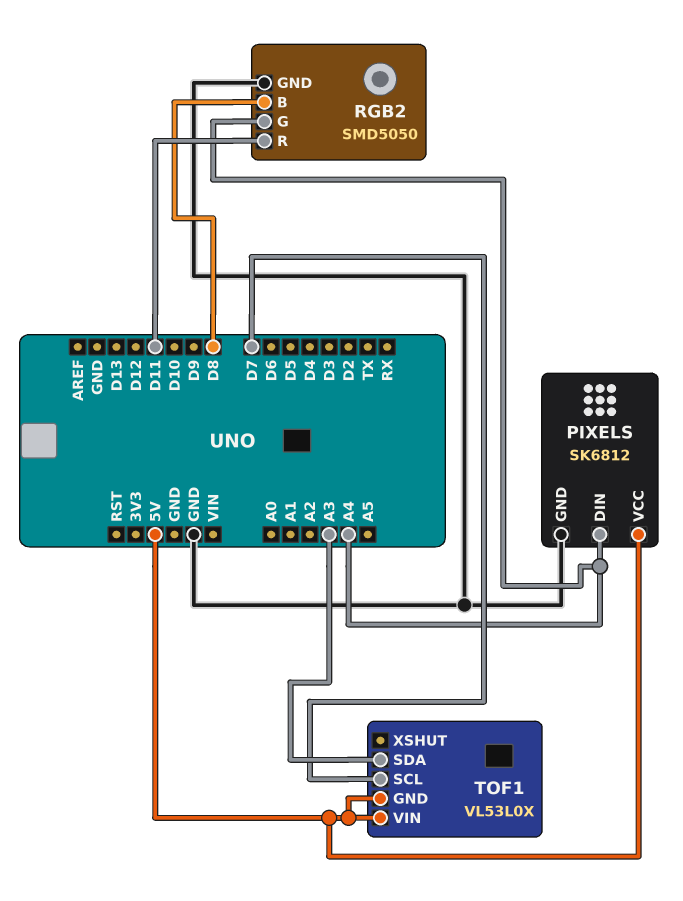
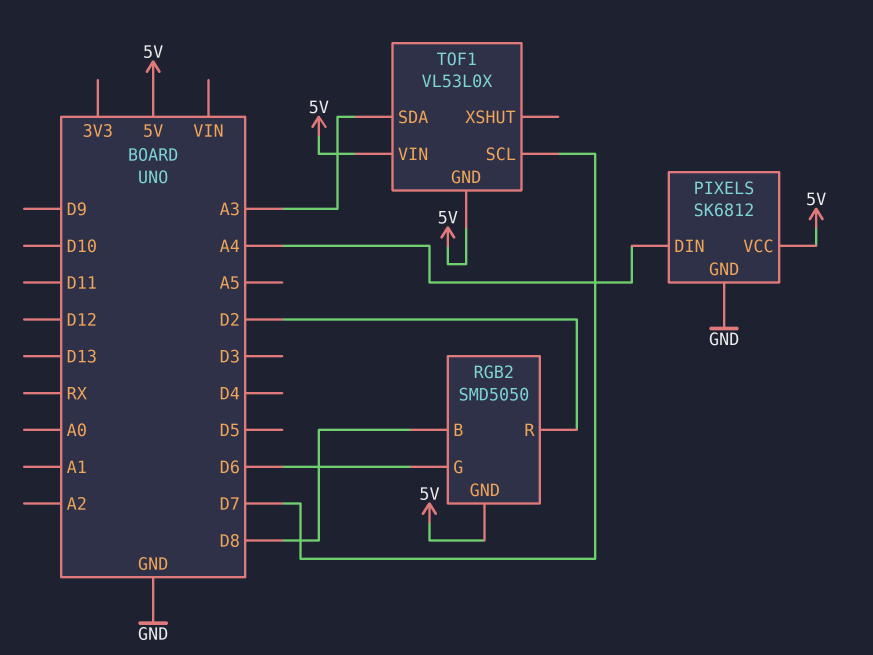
RGB2 pin G: A4 -> D6
RGB2 pin GND: GND -> 5V
RGB2 pin R: D11 -> D2

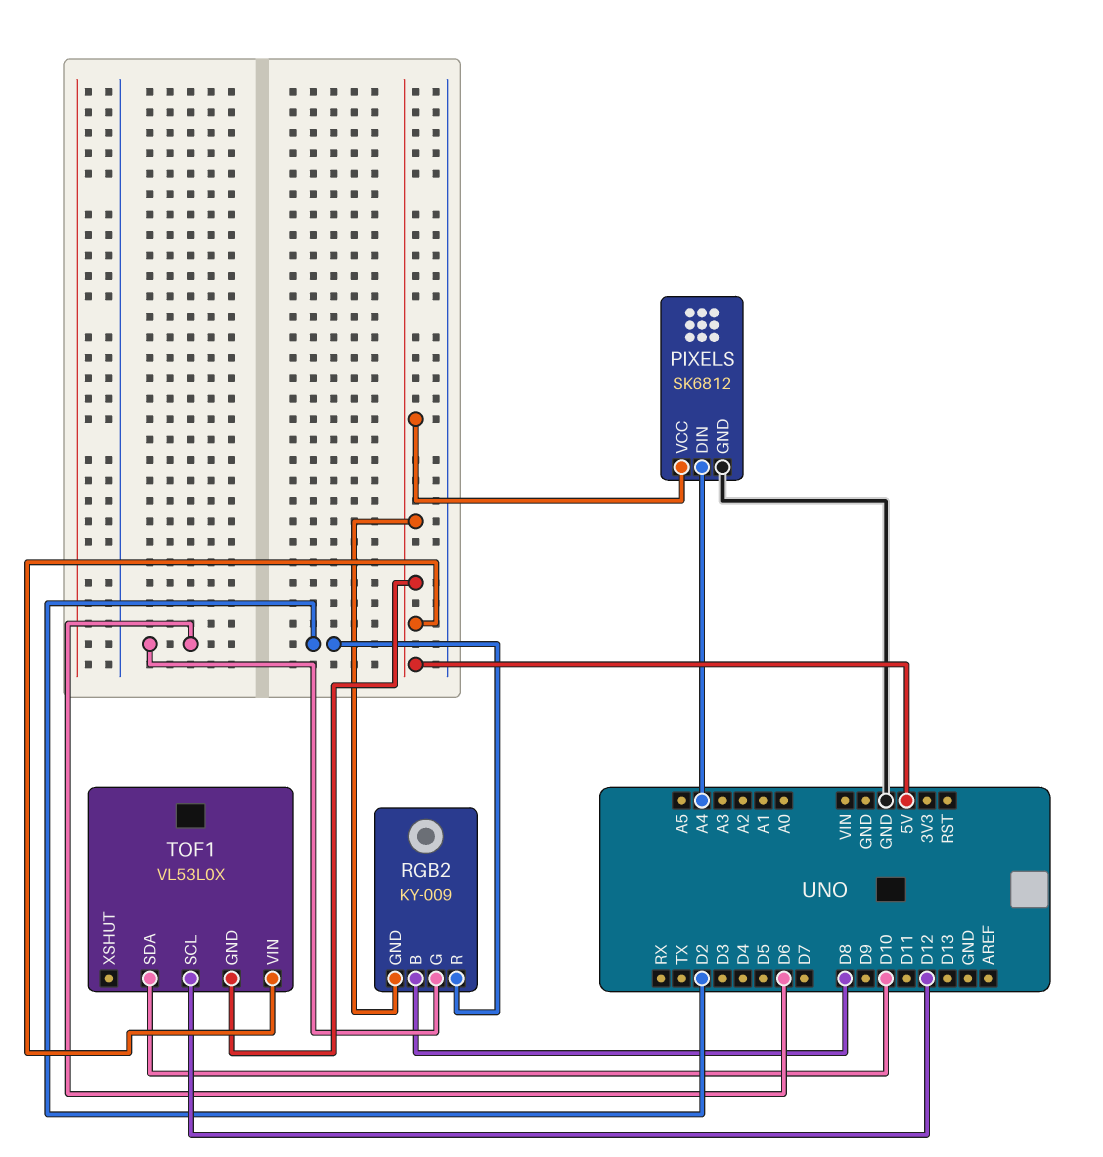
RGB2: SMD5050 -> KY-009
TOF1 pin SCL: D7 -> D12
TOF1 pin SDA: A3 -> D10

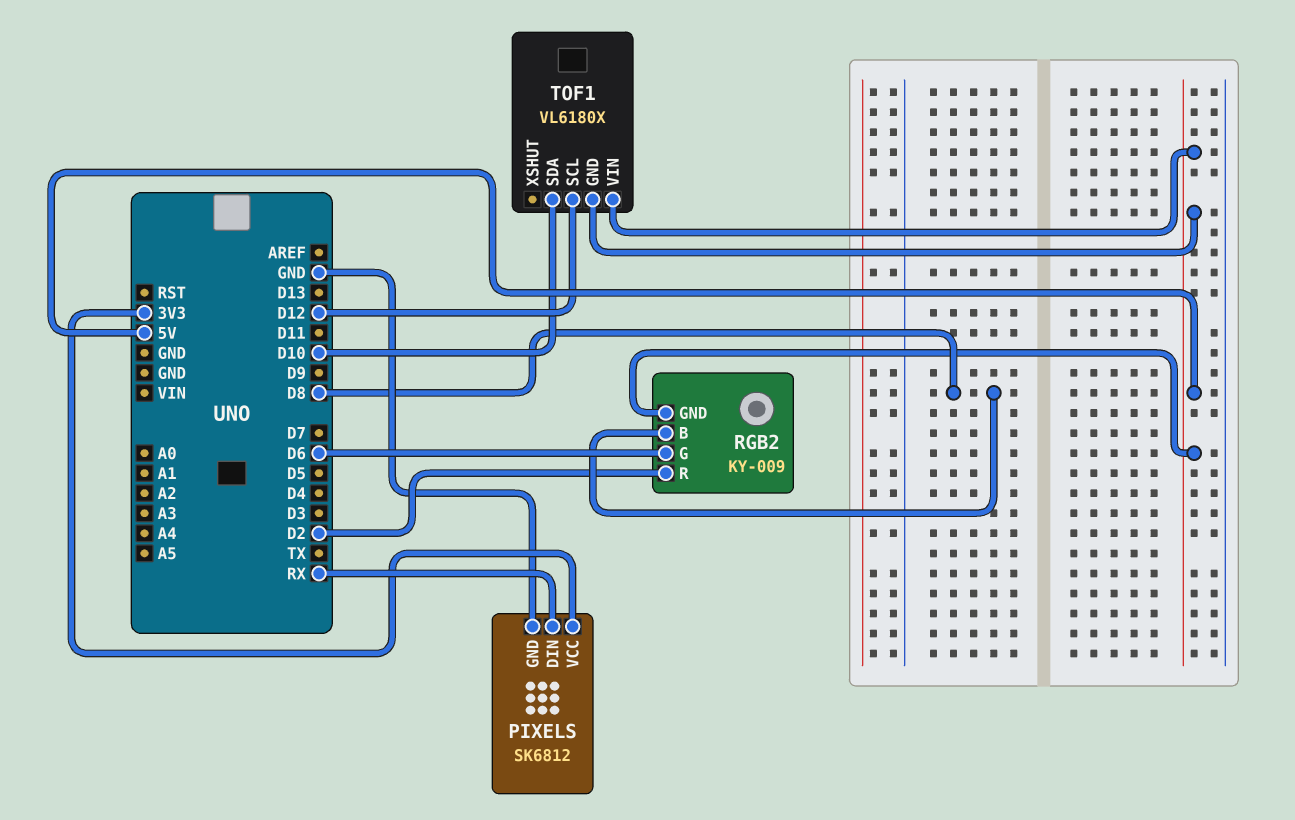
PIXELS pin DIN: A4 -> RX
PIXELS pin VCC: 5V -> 3V3
TOF1: VL53L0X -> VL6180X

